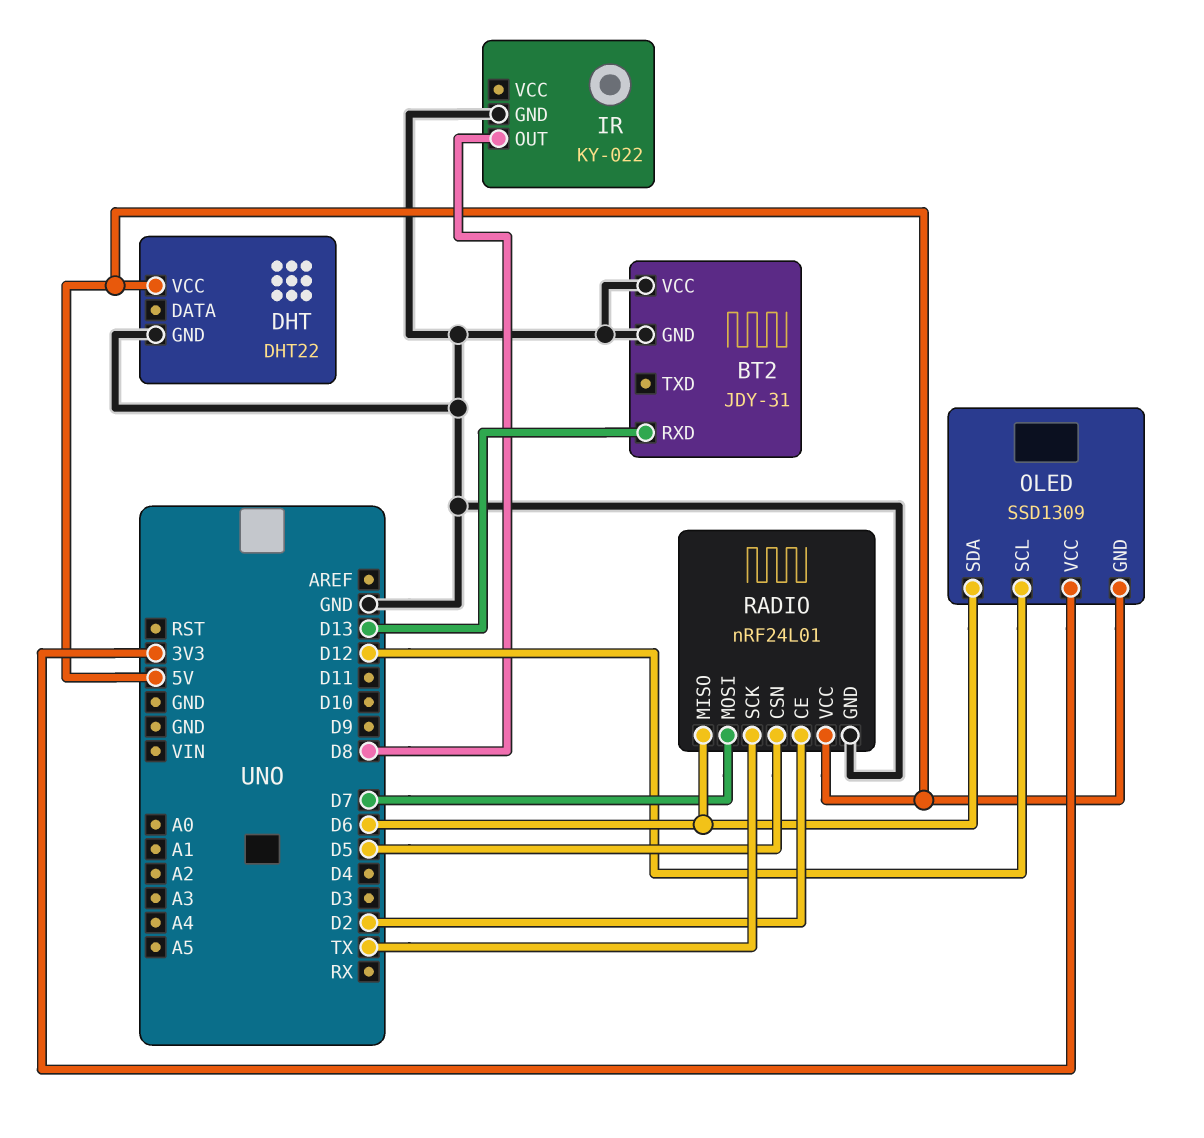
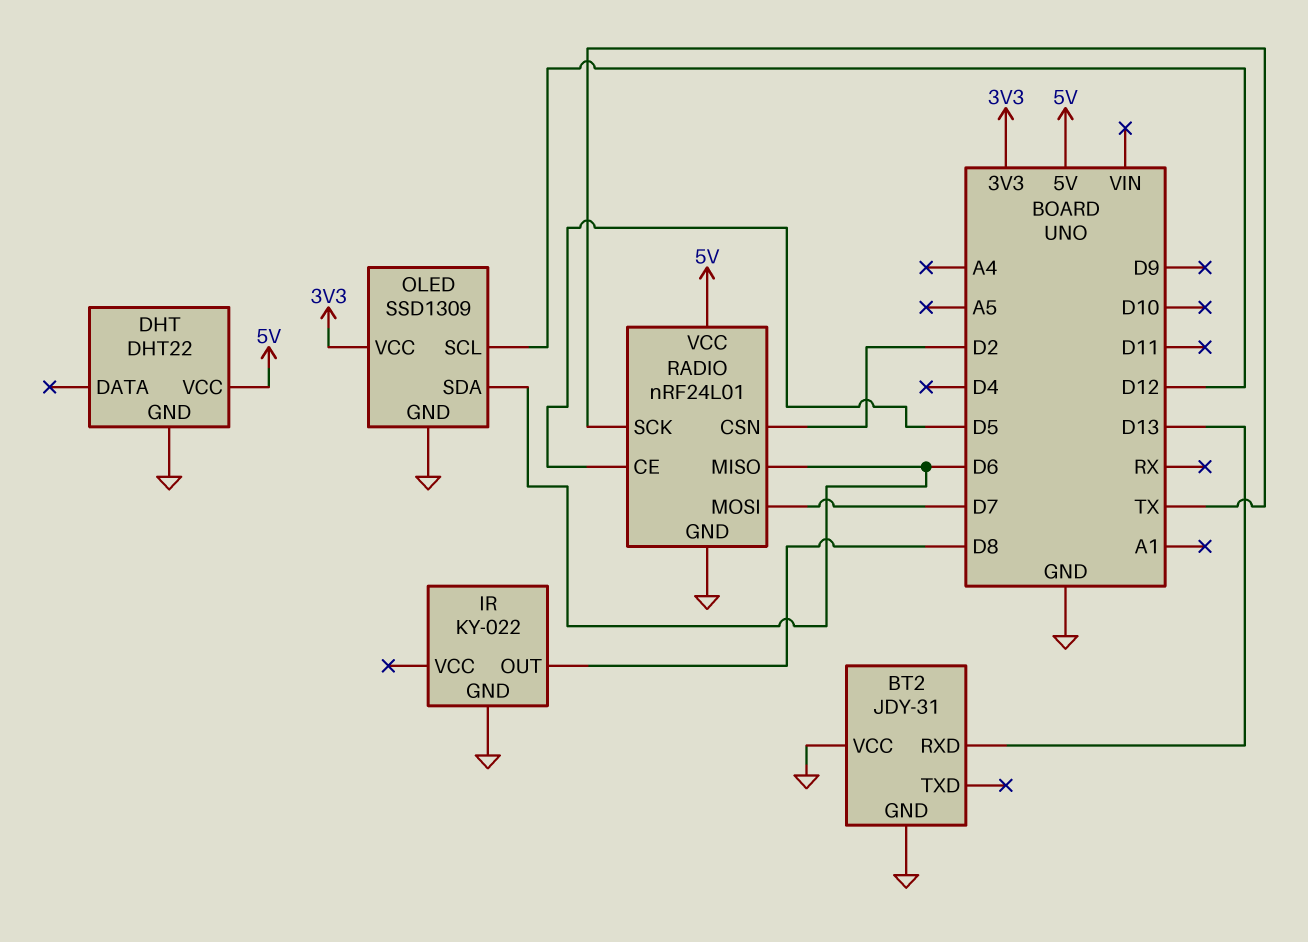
OLED pin GND: 5V -> GND
RADIO pin CE: D2 -> D5
RADIO pin CSN: D5 -> D2

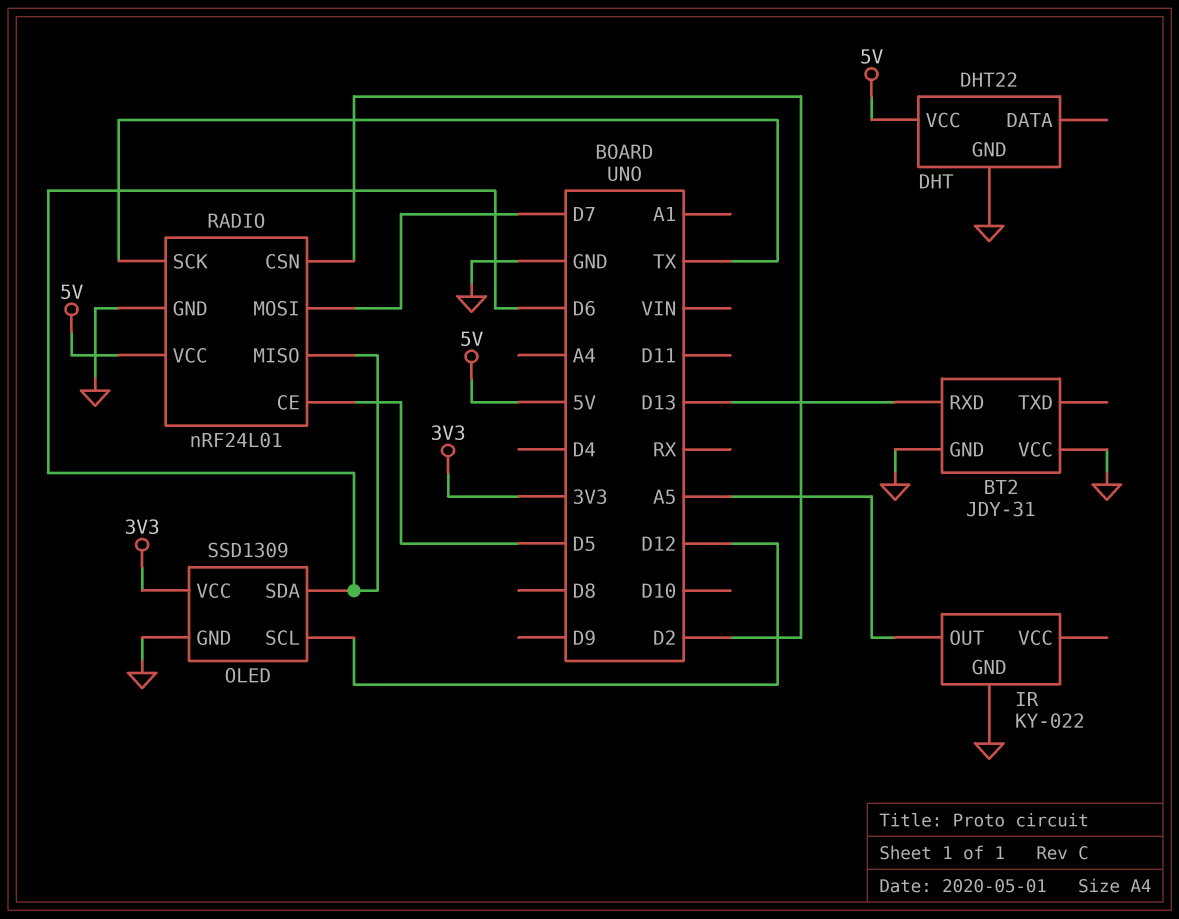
IR pin OUT: D8 -> A5

